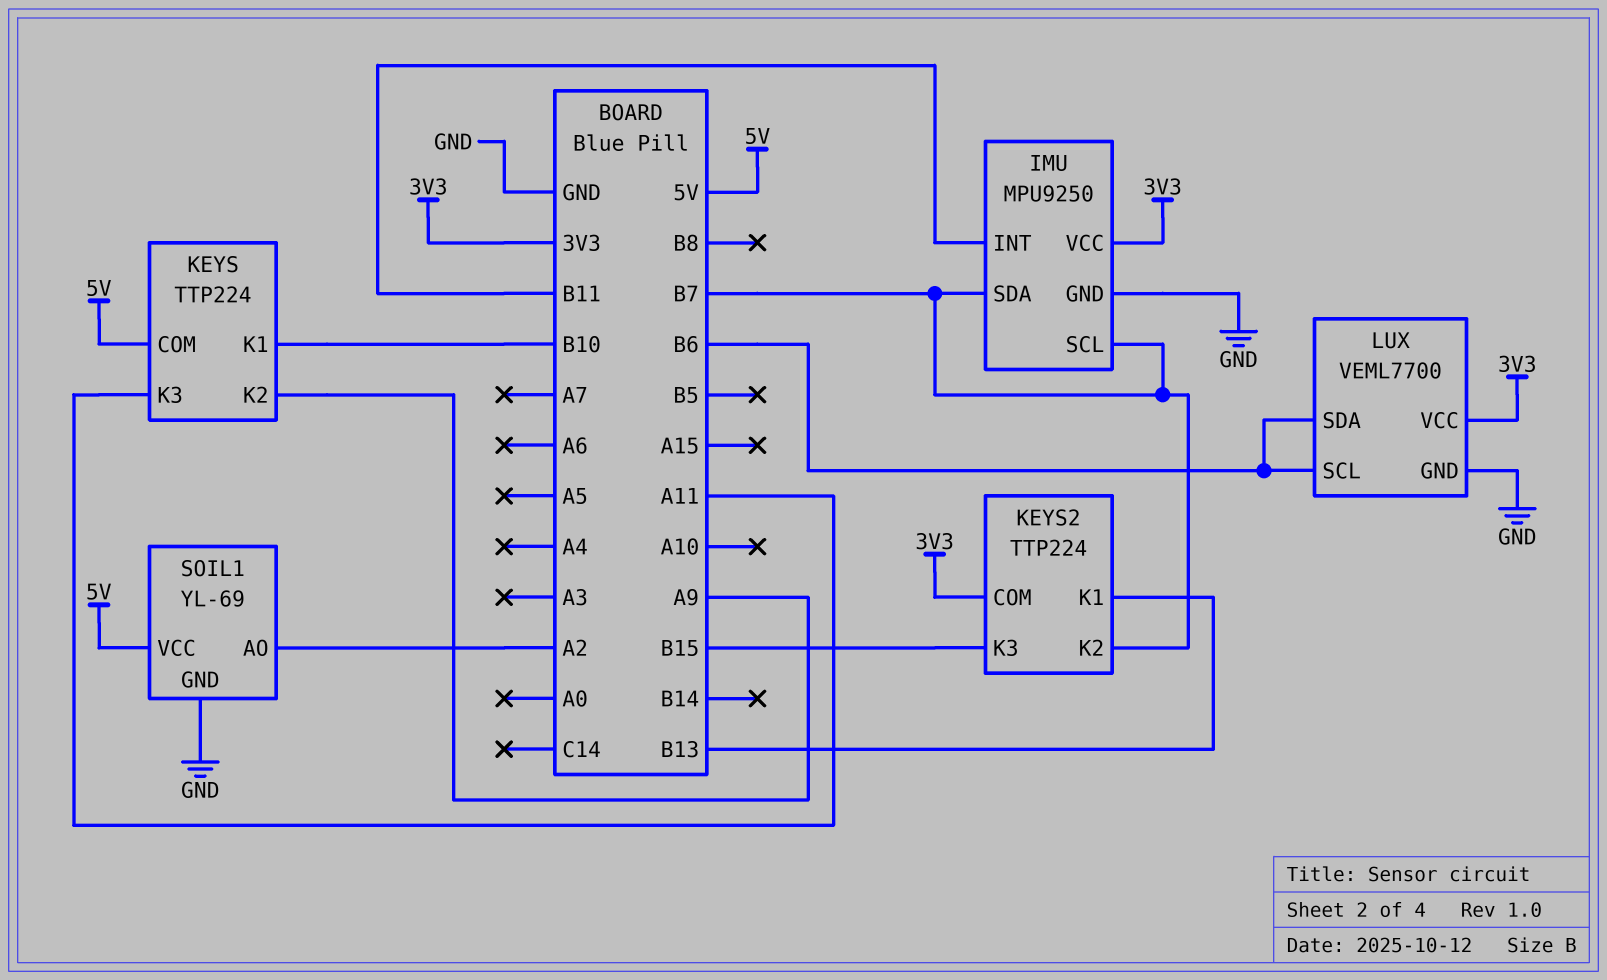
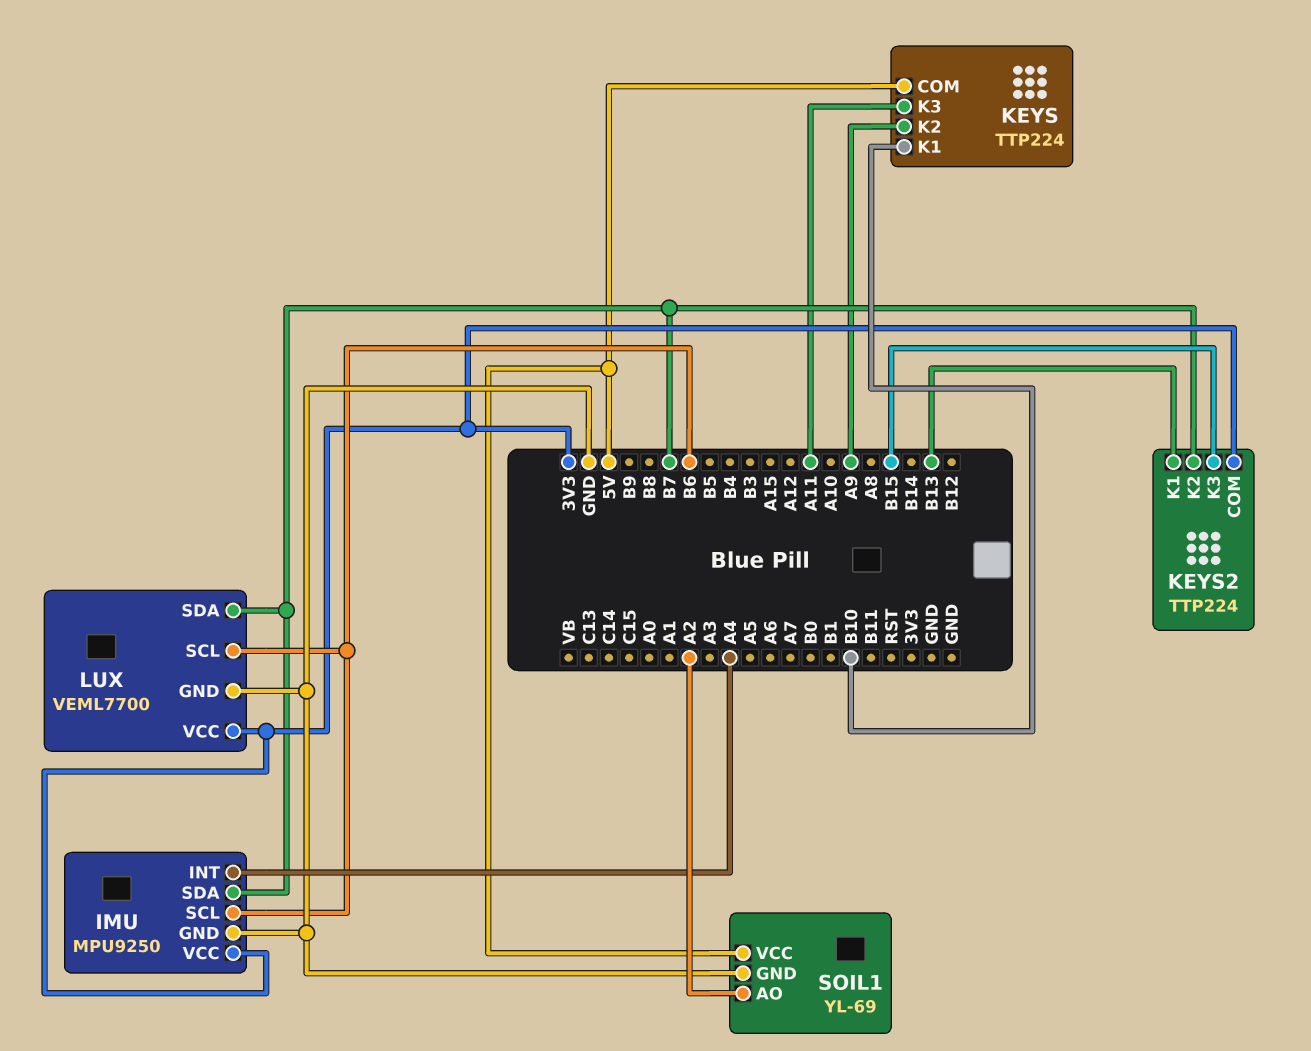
IMU pin INT: B11 -> A4
IMU pin SCL: B7 -> B6
LUX pin SDA: B6 -> B7

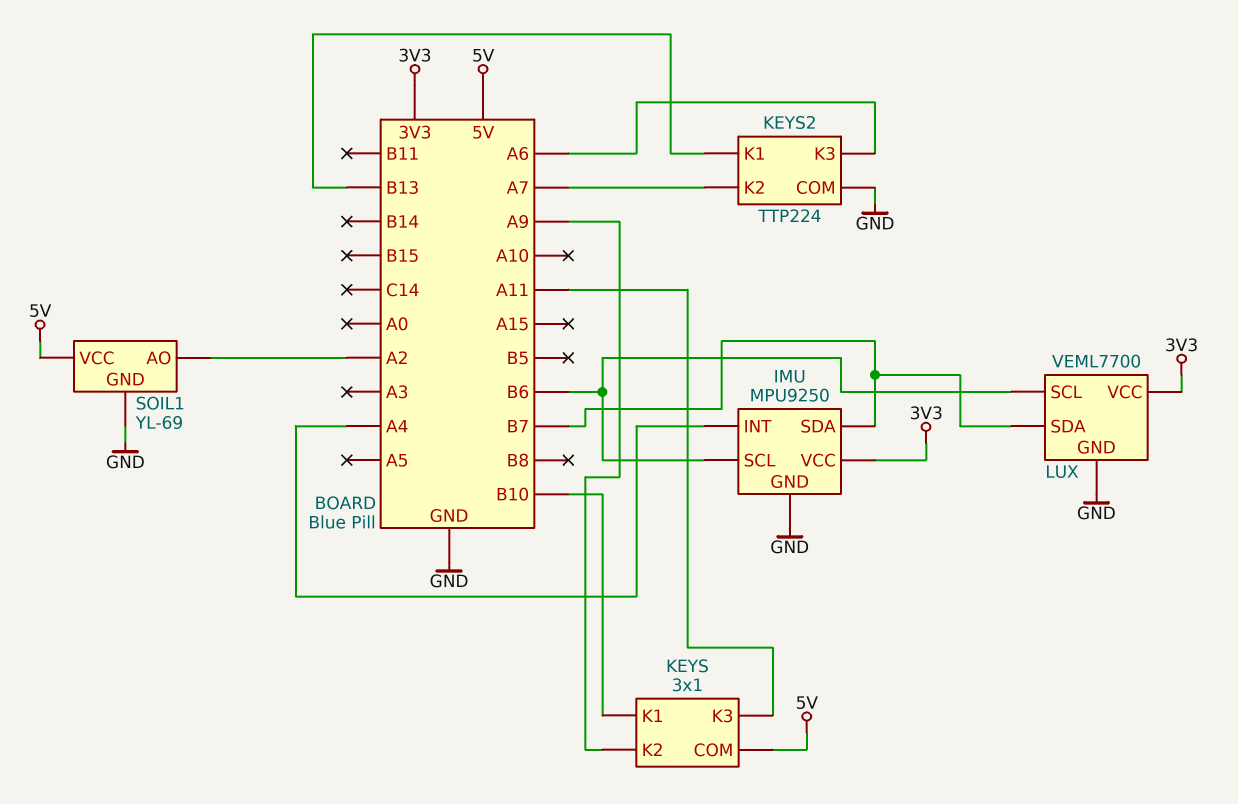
KEYS: TTP224 -> 3x1
KEYS2 pin COM: 3V3 -> GND
KEYS2 pin K2: B7 -> A7
KEYS2 pin K3: B15 -> A6

